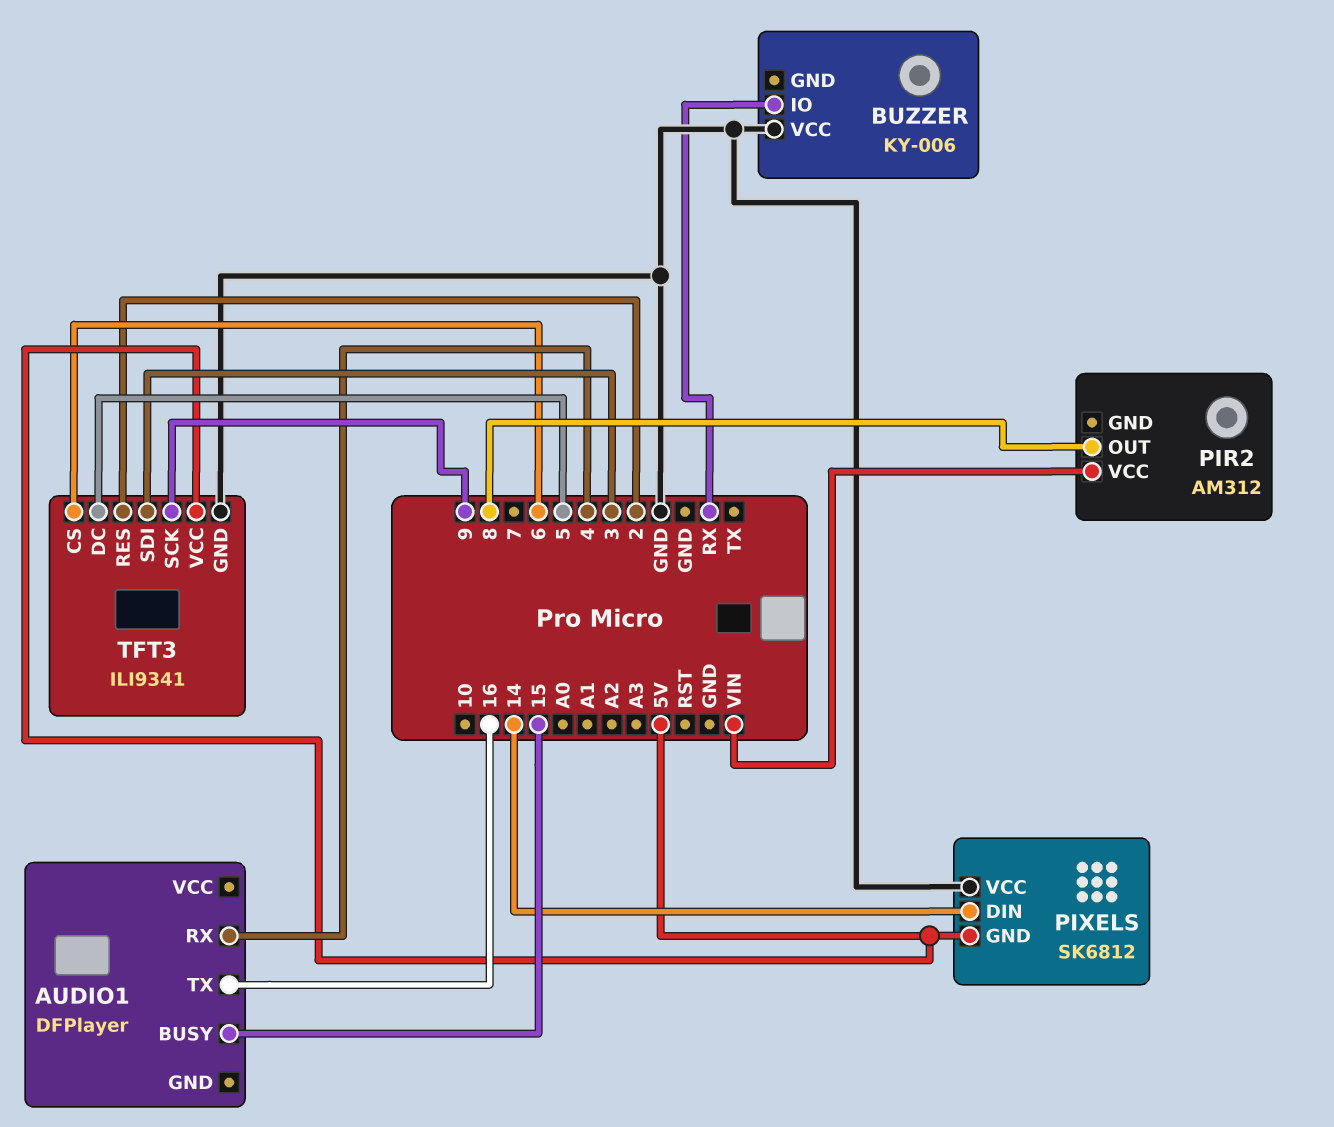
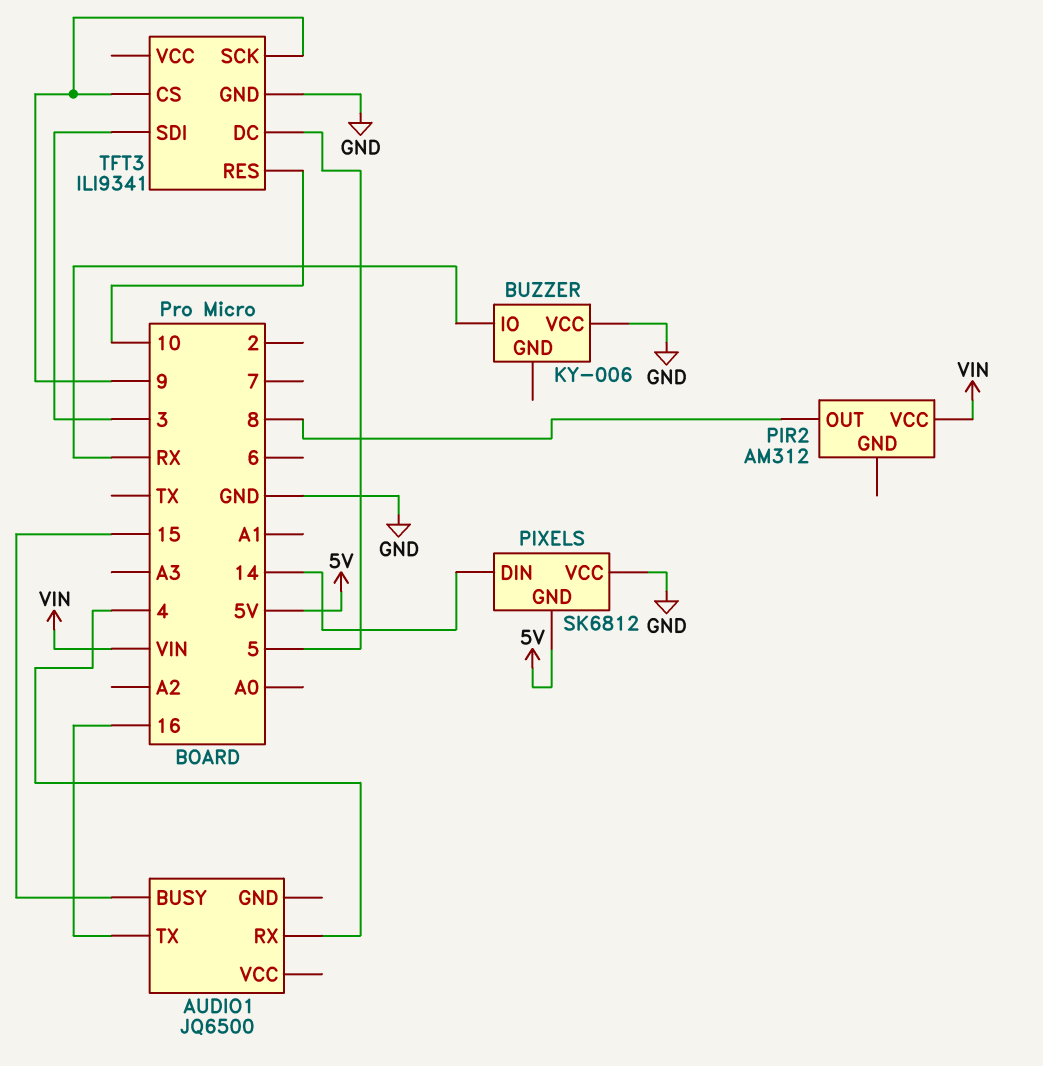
AUDIO1: DFPlayer -> JQ6500
TFT3 pin CS: 6 -> 9
TFT3 pin RES: 2 -> 10
TFT3 pin VCC: 5V -> none

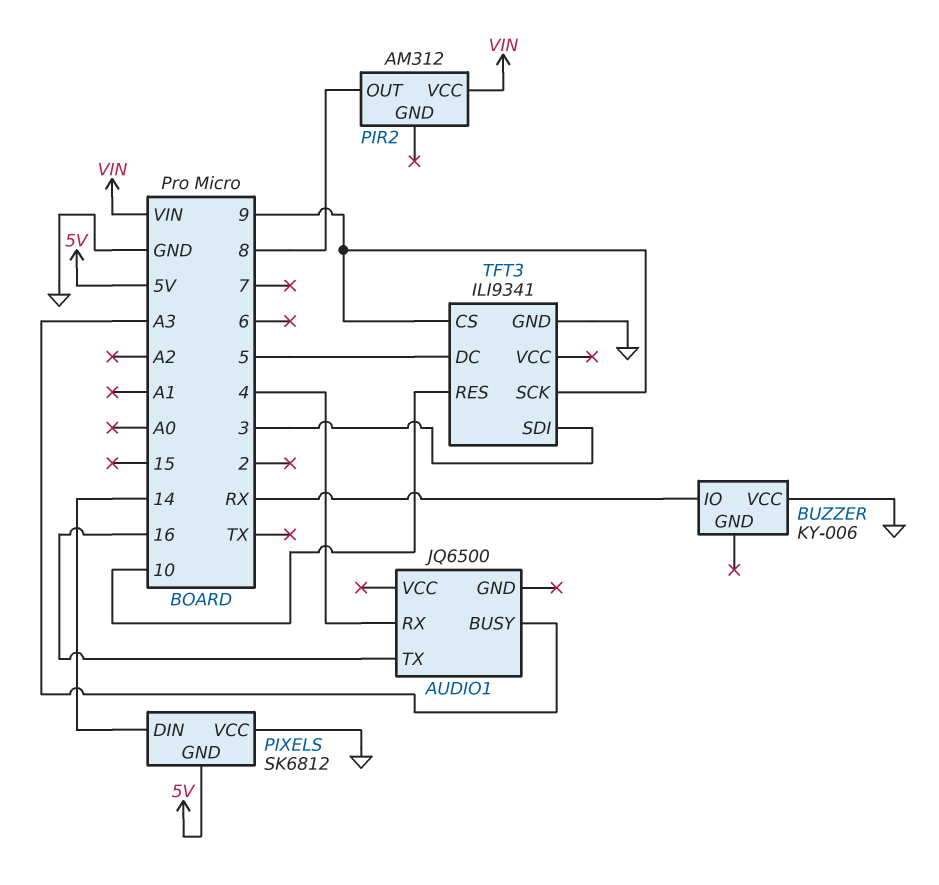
AUDIO1 pin BUSY: 15 -> A3

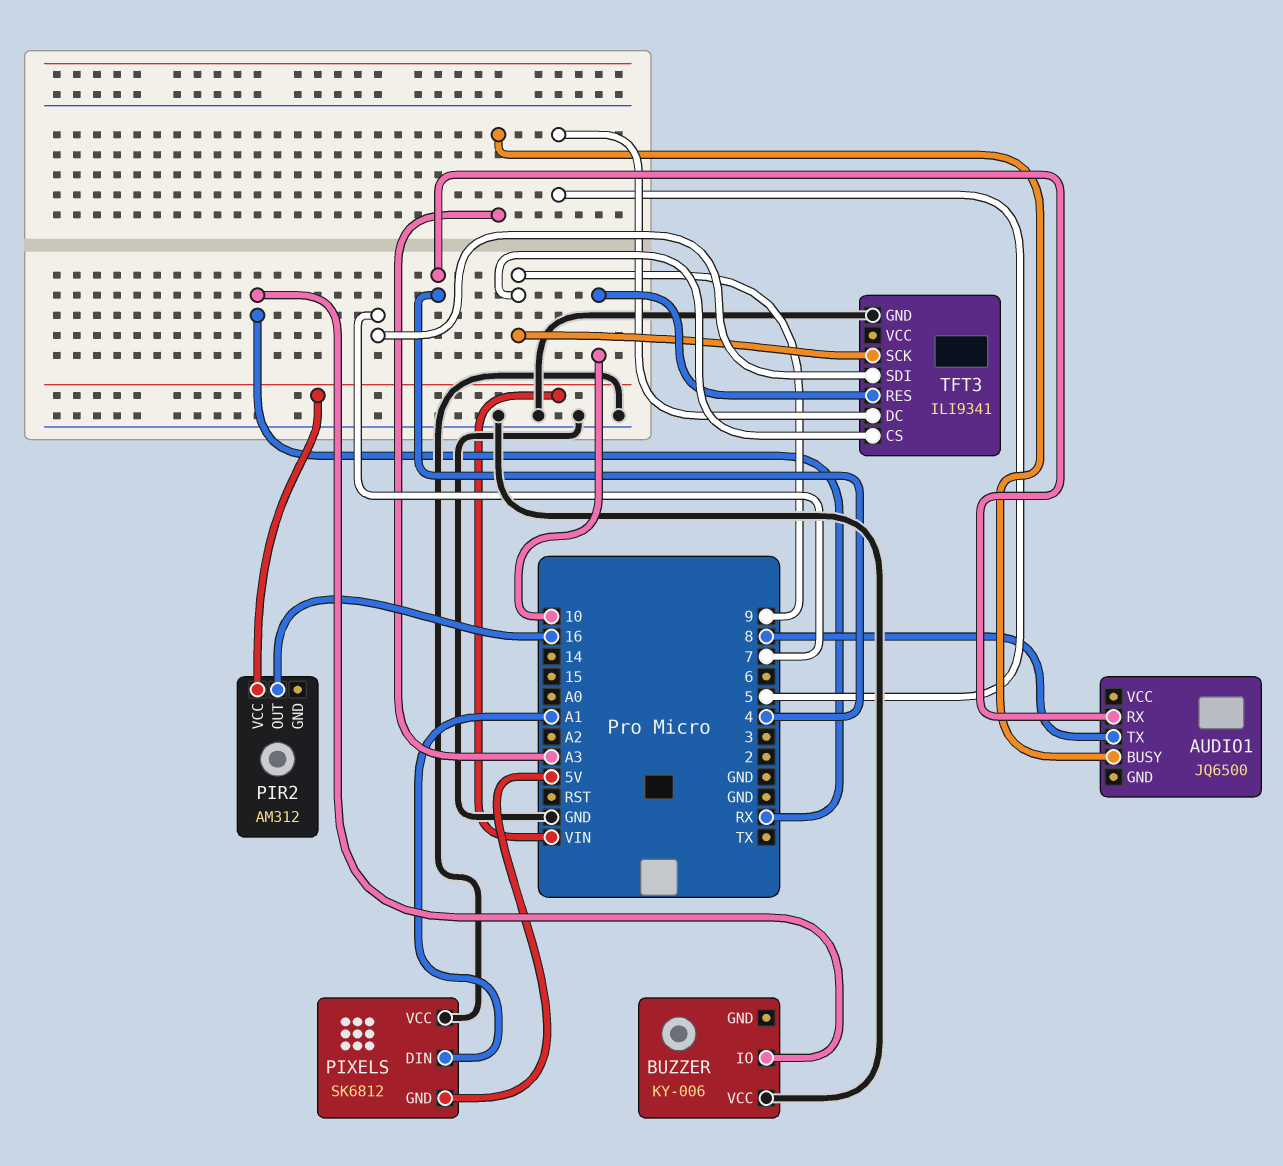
AUDIO1 pin TX: 16 -> 8
PIR2 pin OUT: 8 -> 16
PIXELS pin DIN: 14 -> A1
TFT3 pin SDI: 3 -> 7

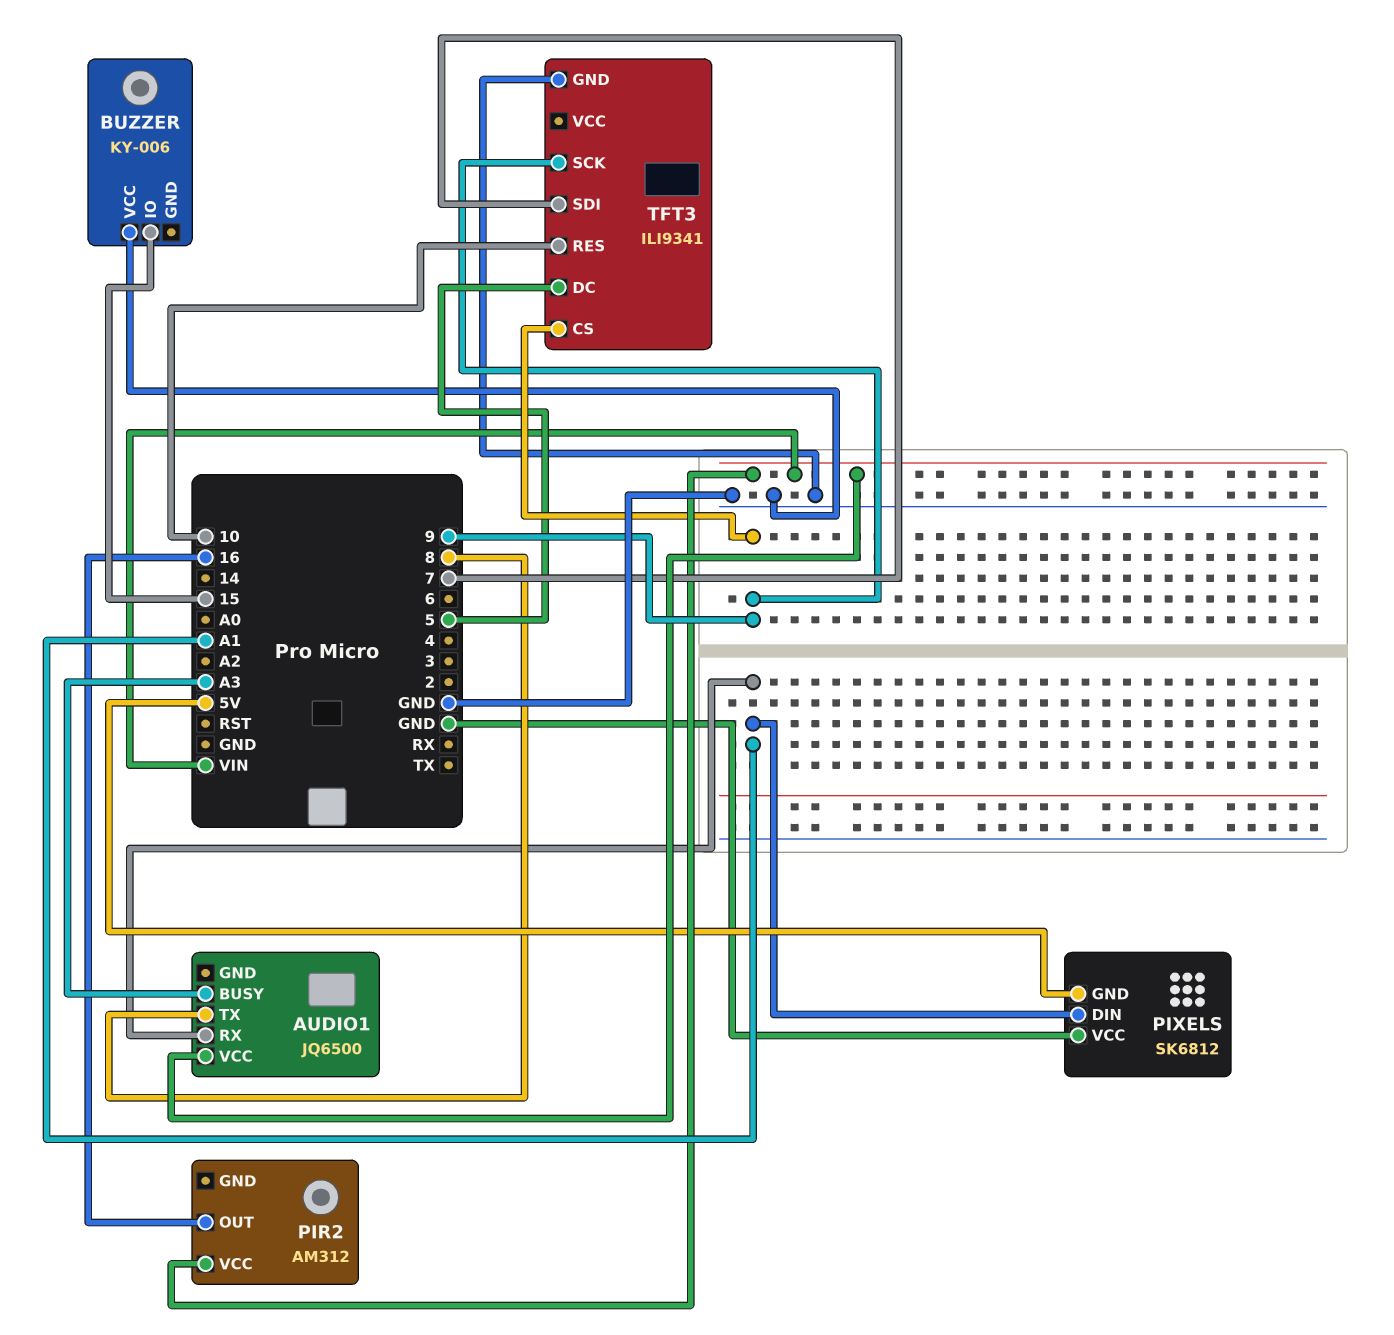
AUDIO1 pin RX: 4 -> A1
AUDIO1 pin VCC: none -> VIN
BUZZER pin IO: RX -> 15

